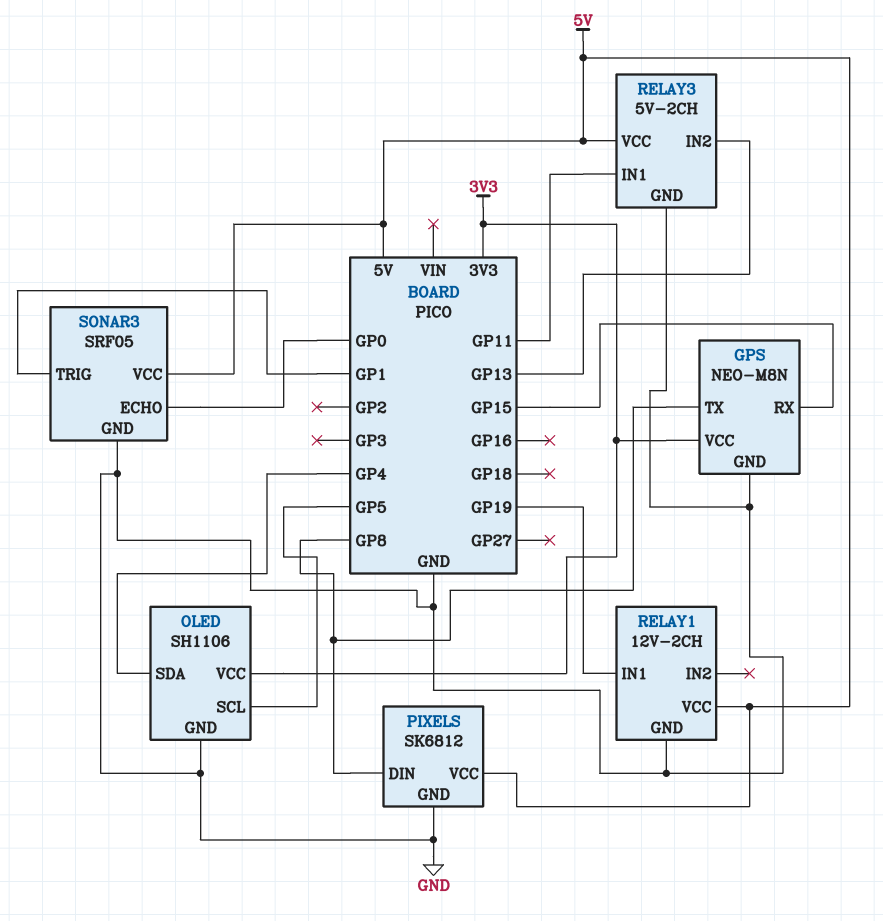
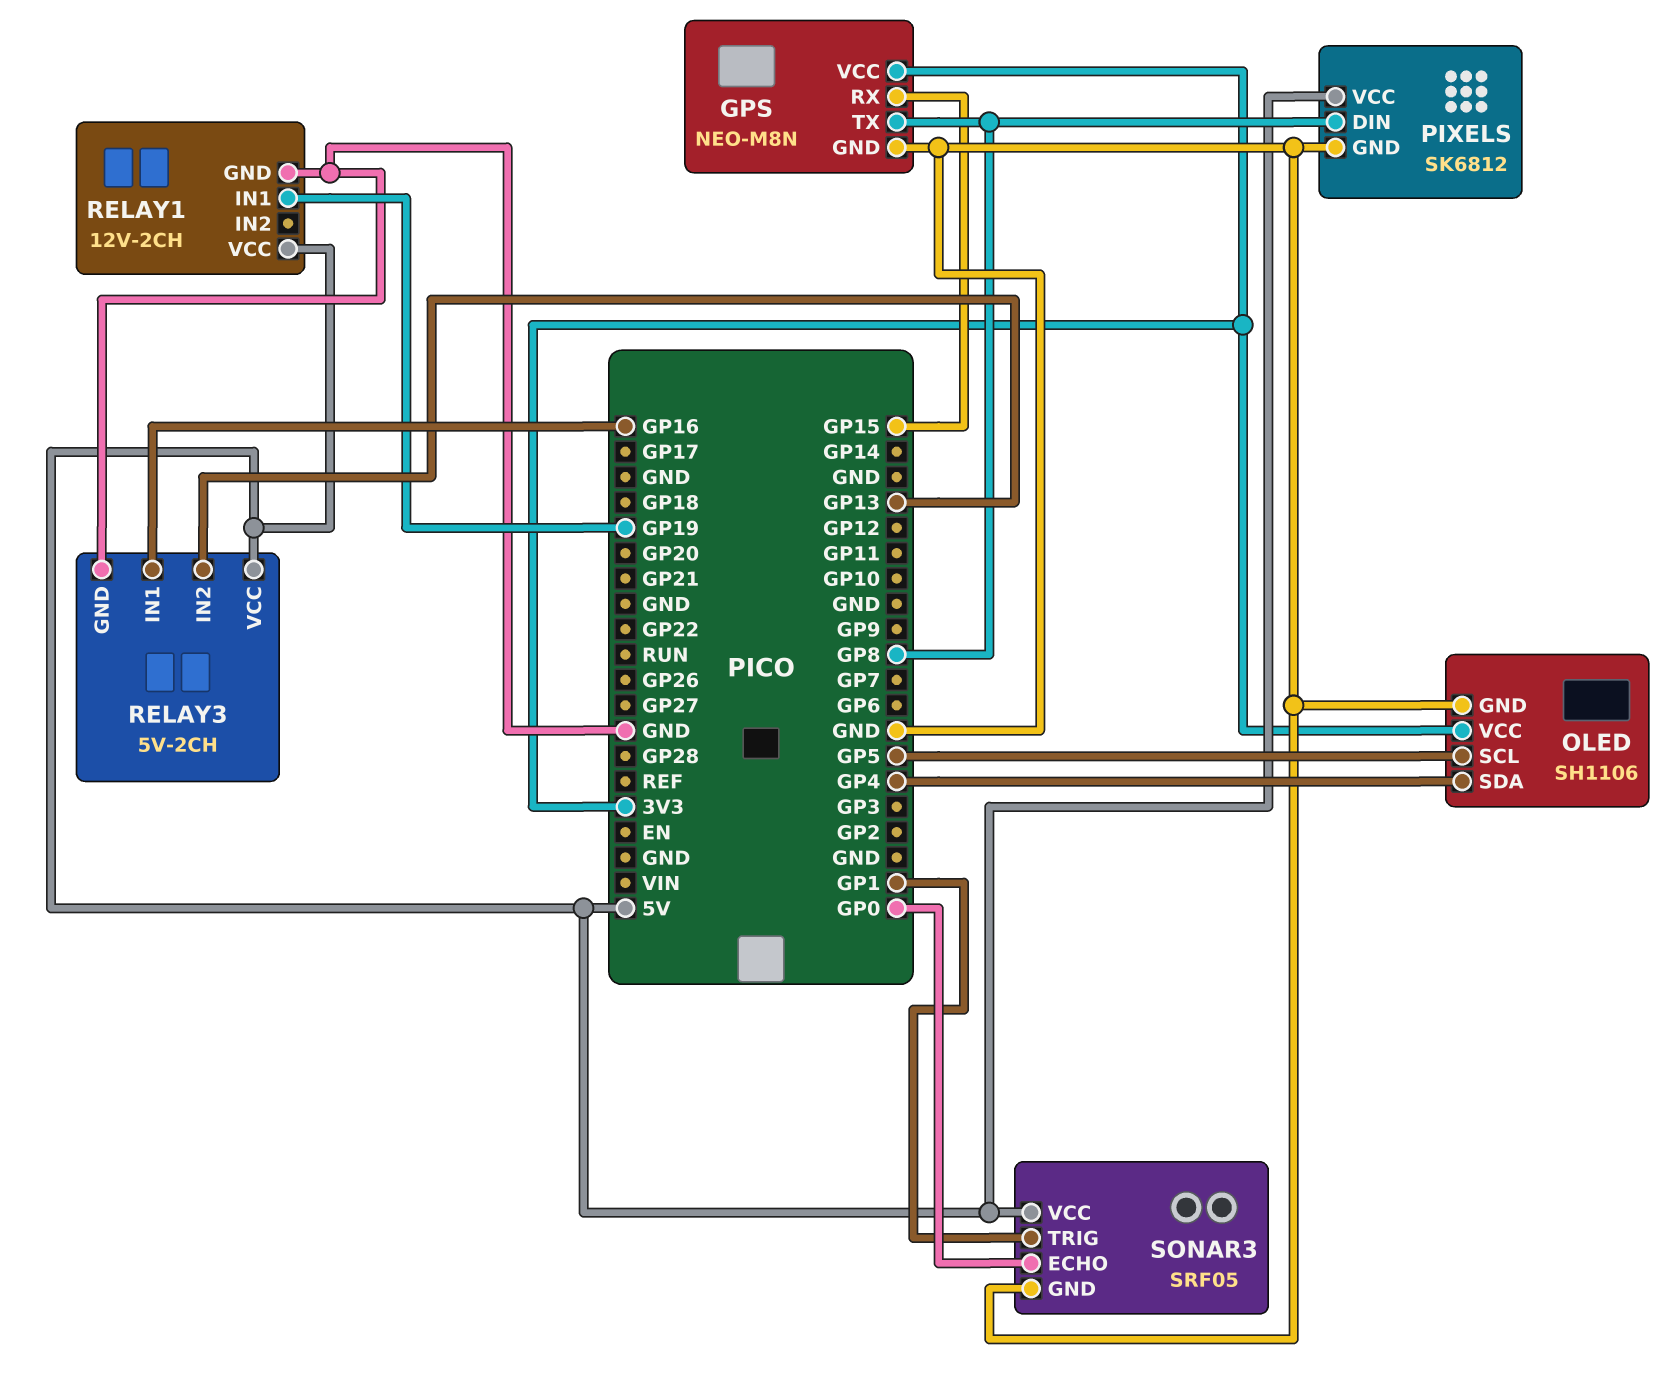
RELAY3 pin IN1: GP11 -> GP16

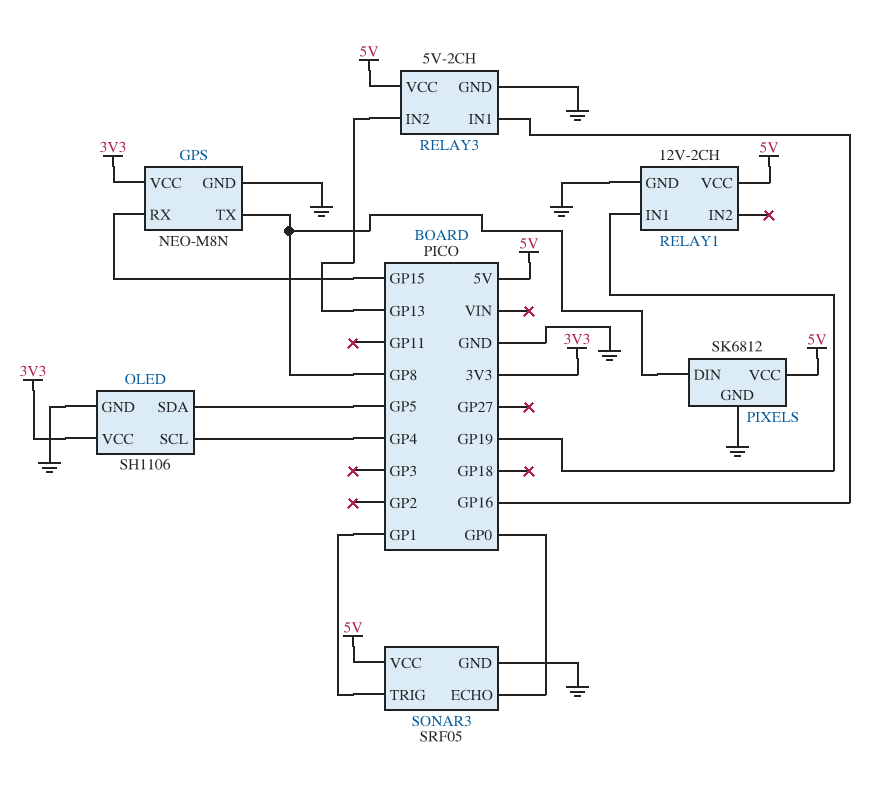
OLED pin SCL: GP5 -> GP4
OLED pin SDA: GP4 -> GP5

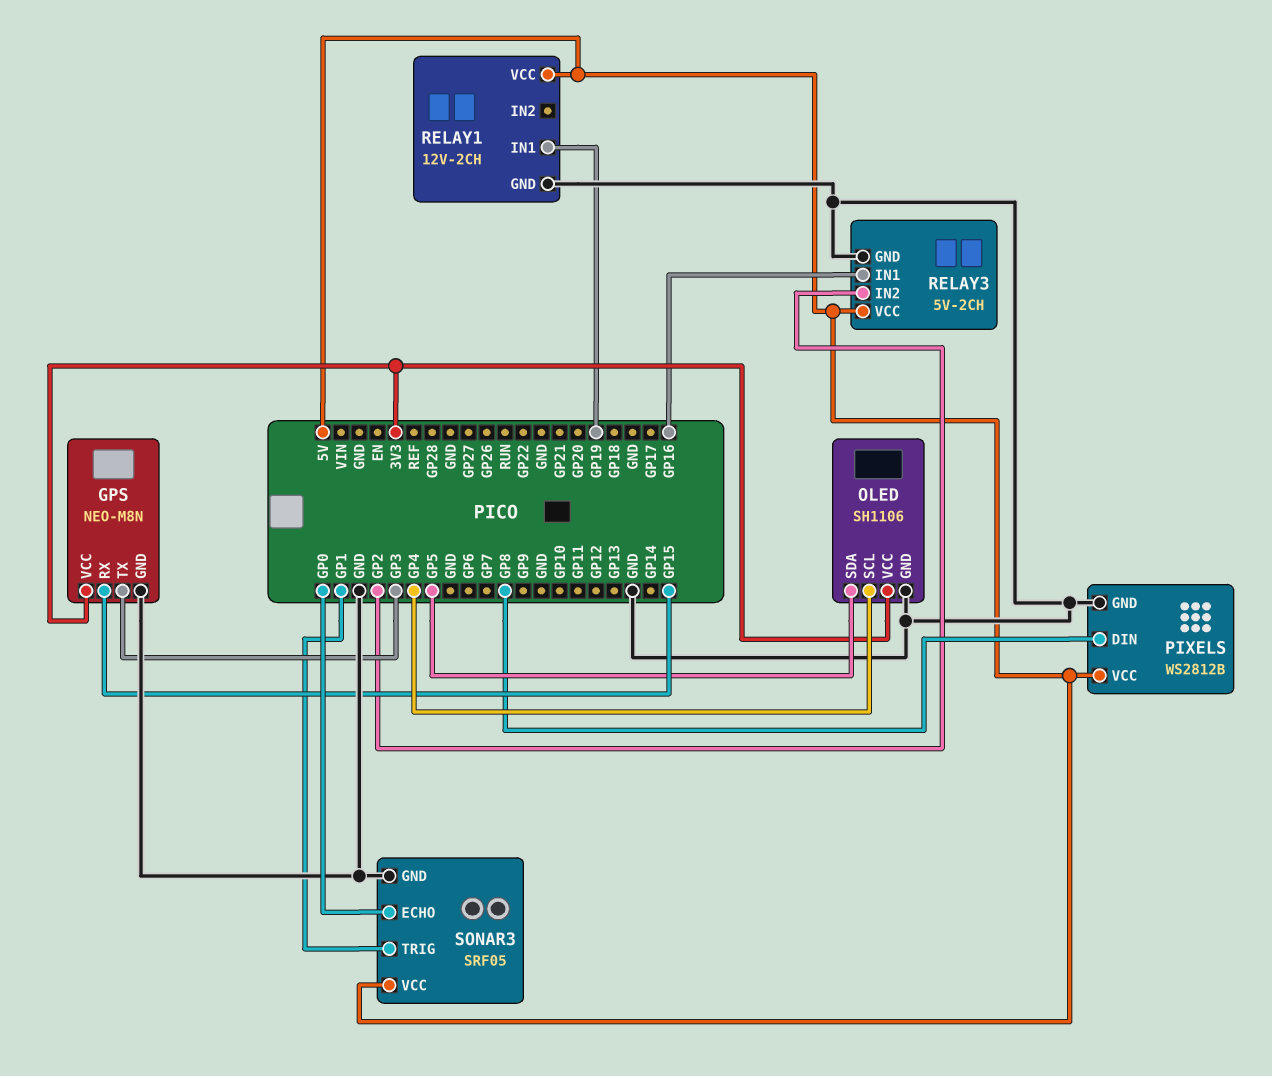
GPS pin TX: GP8 -> GP3
PIXELS: SK6812 -> WS2812B
RELAY3 pin IN2: GP13 -> GP2

